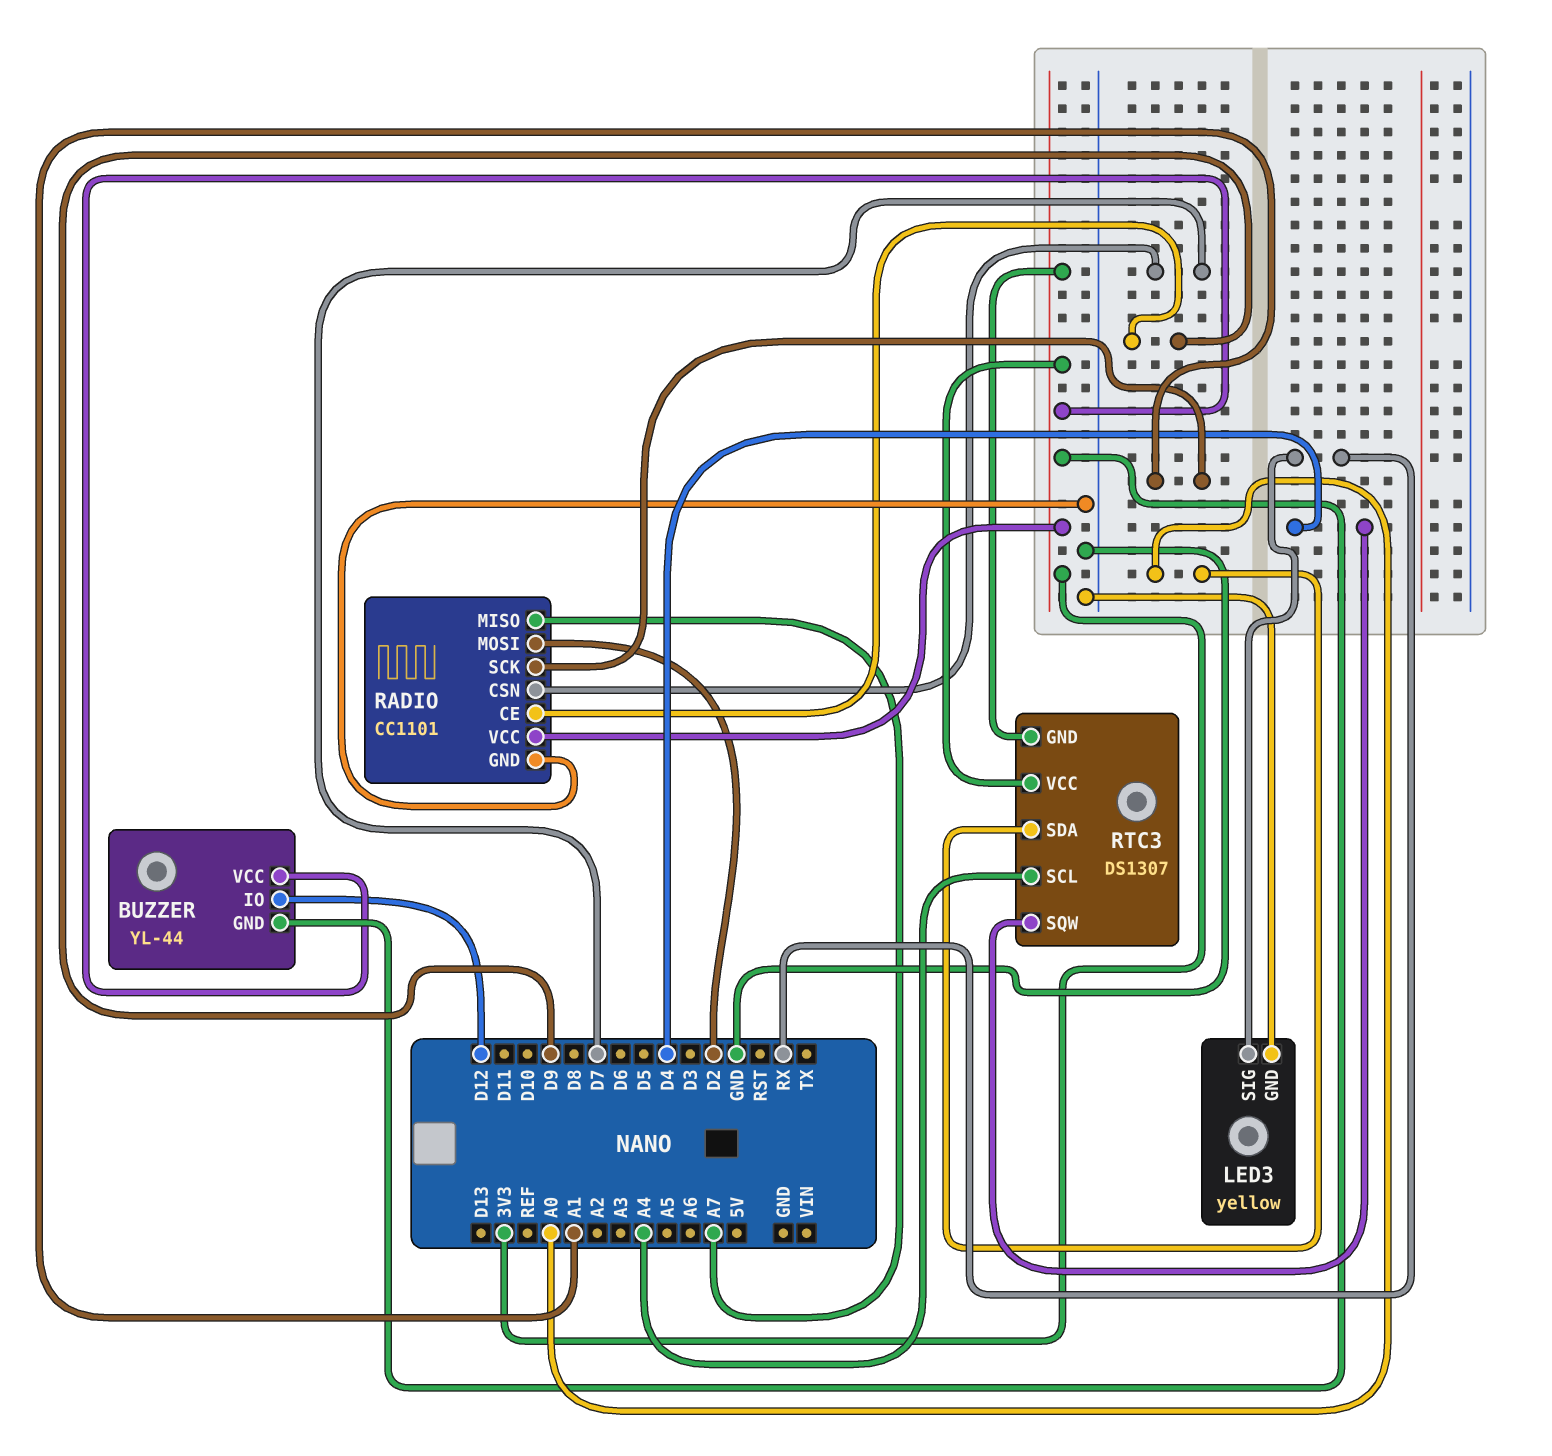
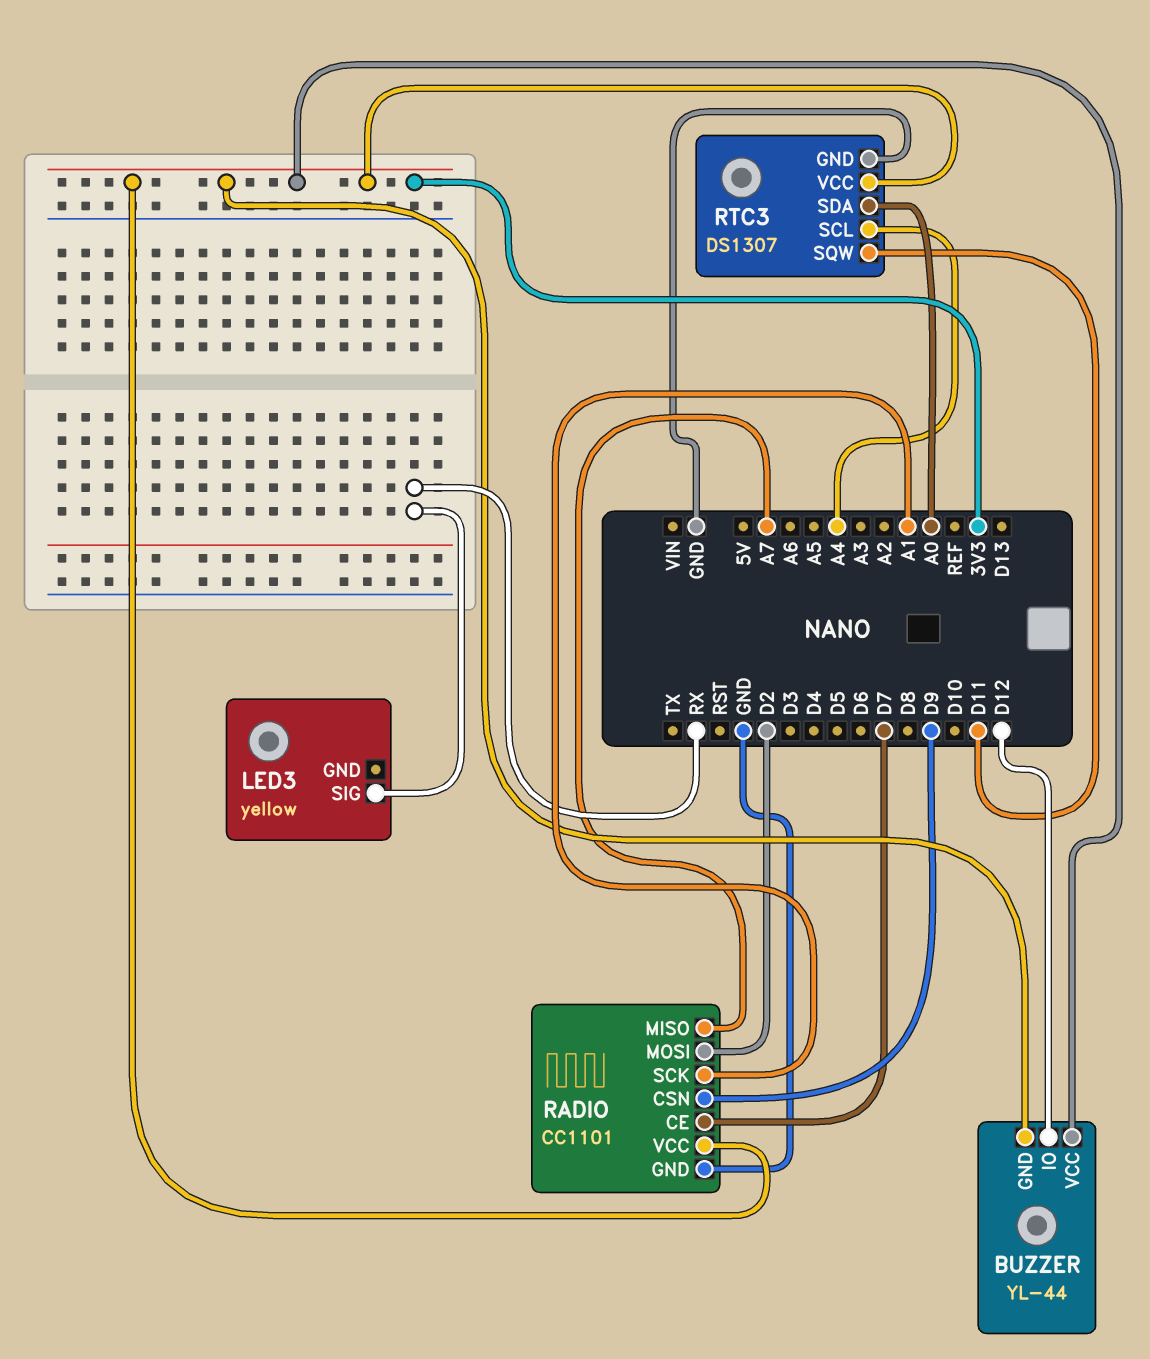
LED3 pin GND: GND -> none
RADIO pin CE: D9 -> D7
RADIO pin CSN: D7 -> D9
RTC3 pin GND: 3V3 -> GND
RTC3 pin SQW: D4 -> D11

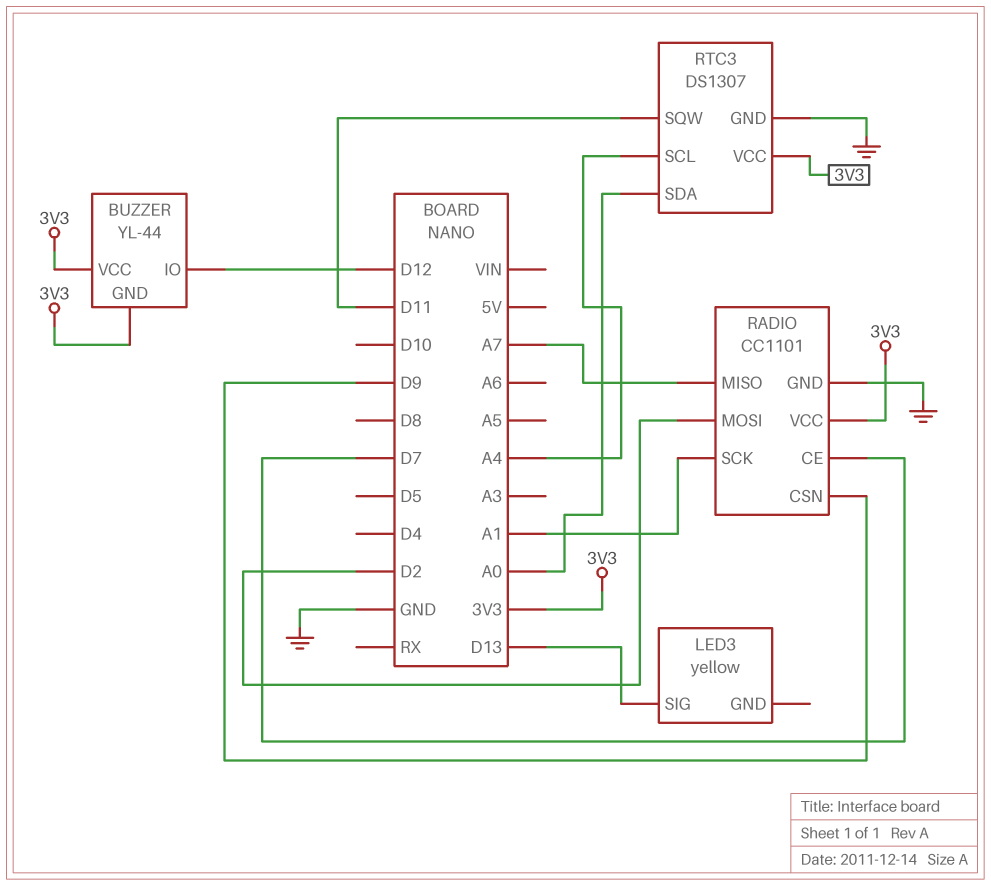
LED3 pin SIG: RX -> D13

